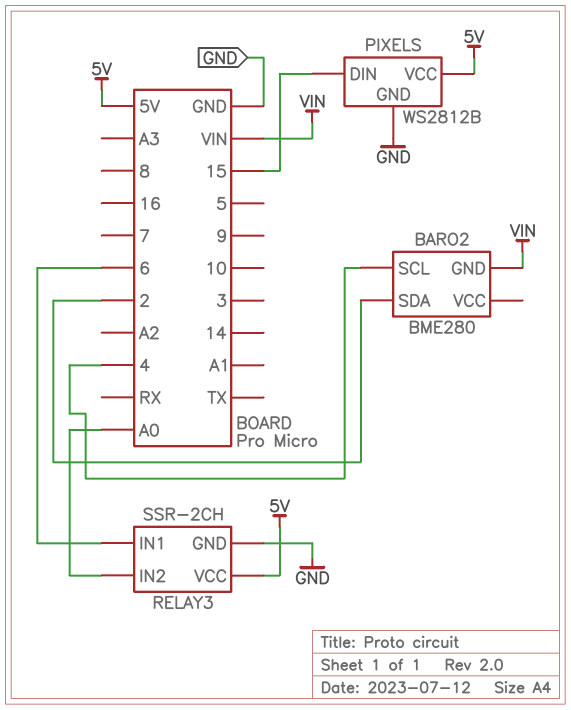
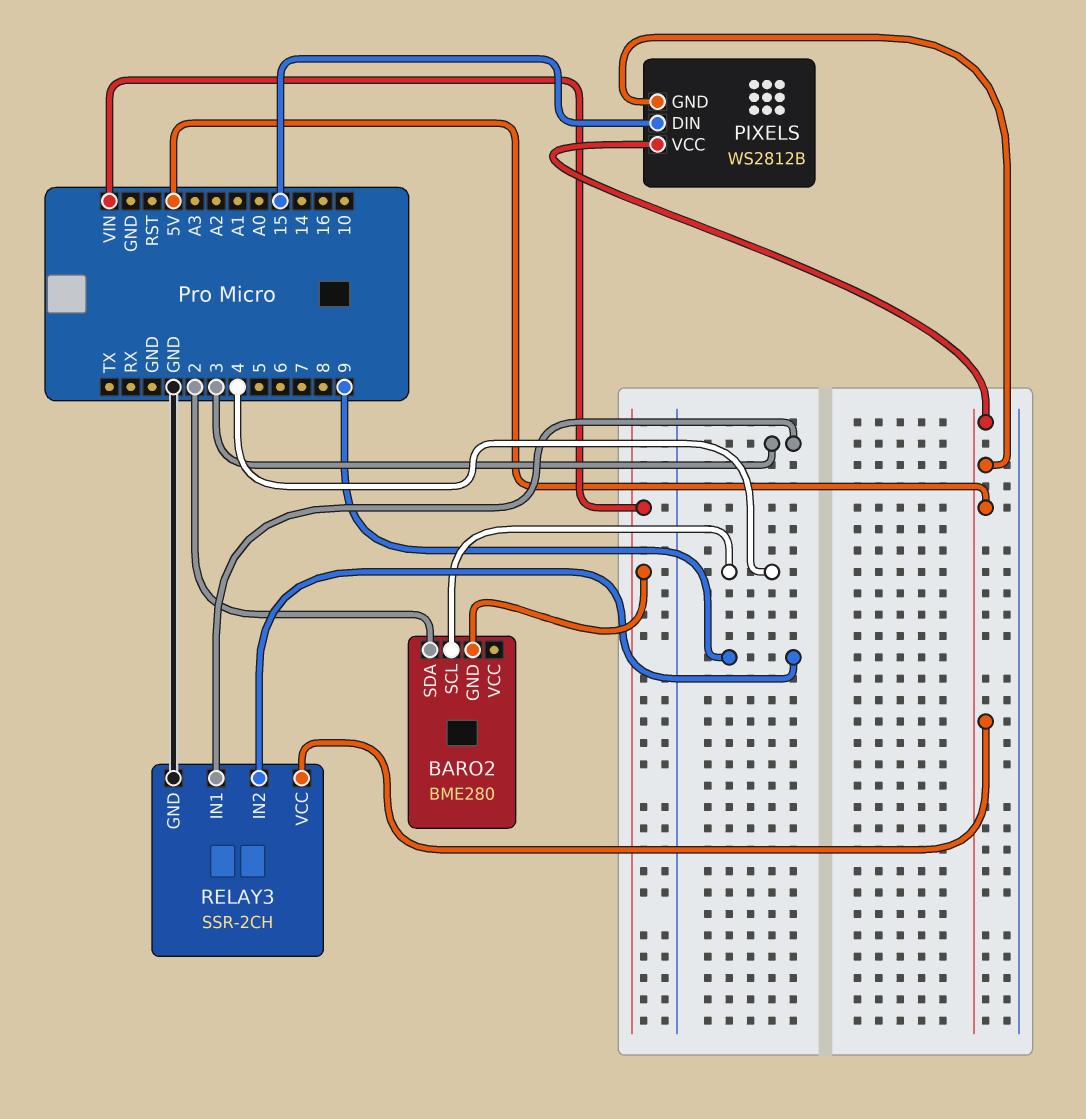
PIXELS pin GND: GND -> 5V
RELAY3 pin IN1: 6 -> 3
RELAY3 pin IN2: A0 -> 9

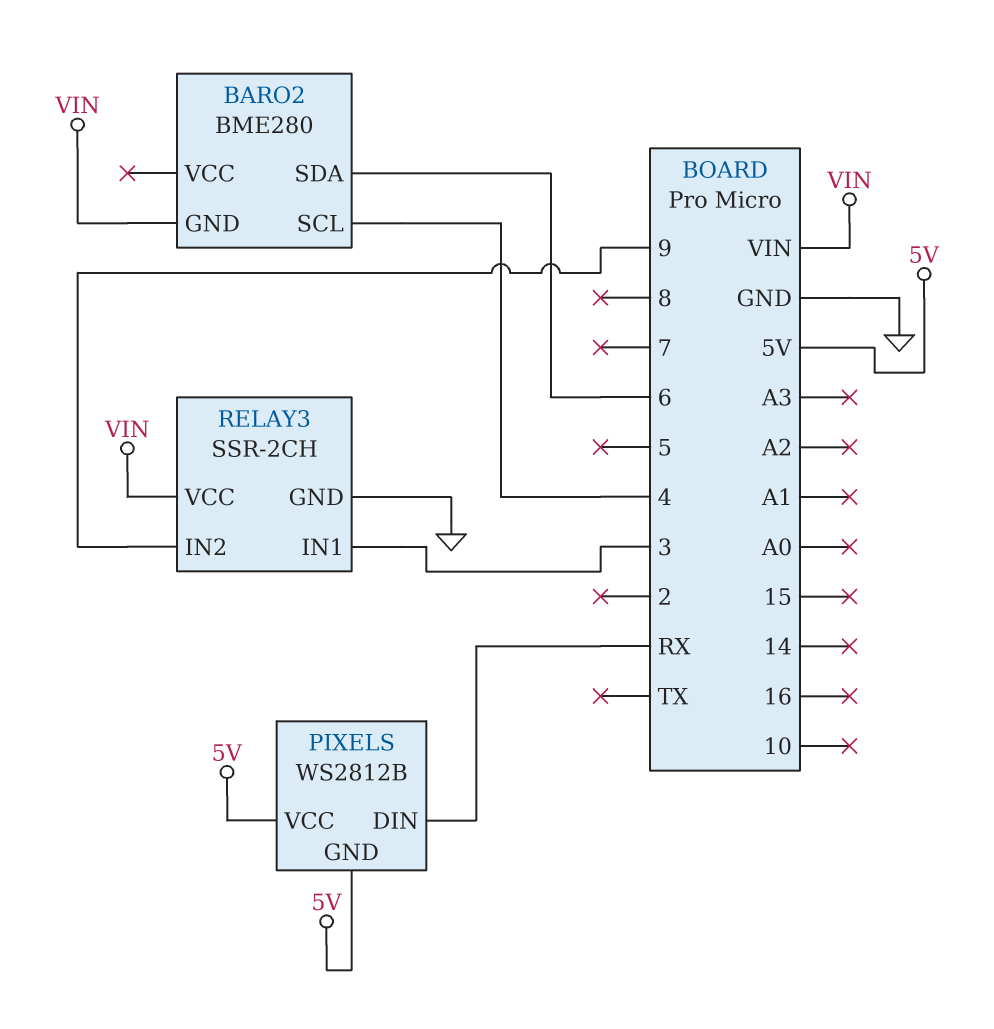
BARO2 pin SDA: 2 -> 6
PIXELS pin DIN: 15 -> RX
RELAY3 pin VCC: 5V -> VIN

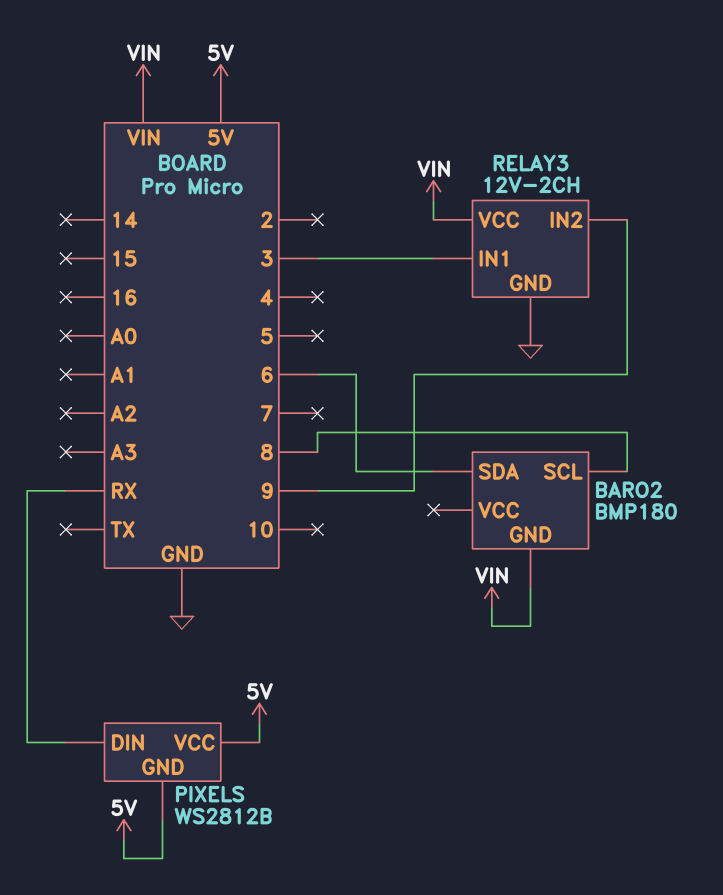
BARO2: BME280 -> BMP180
BARO2 pin SCL: 4 -> 8
RELAY3: SSR-2CH -> 12V-2CH

